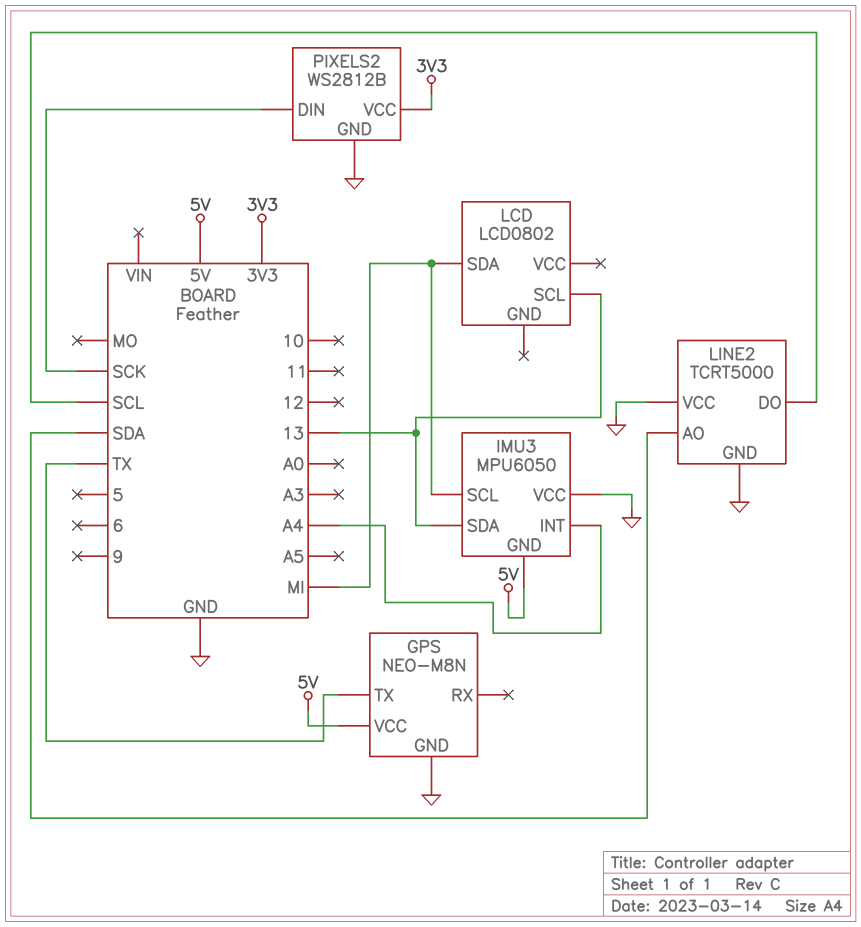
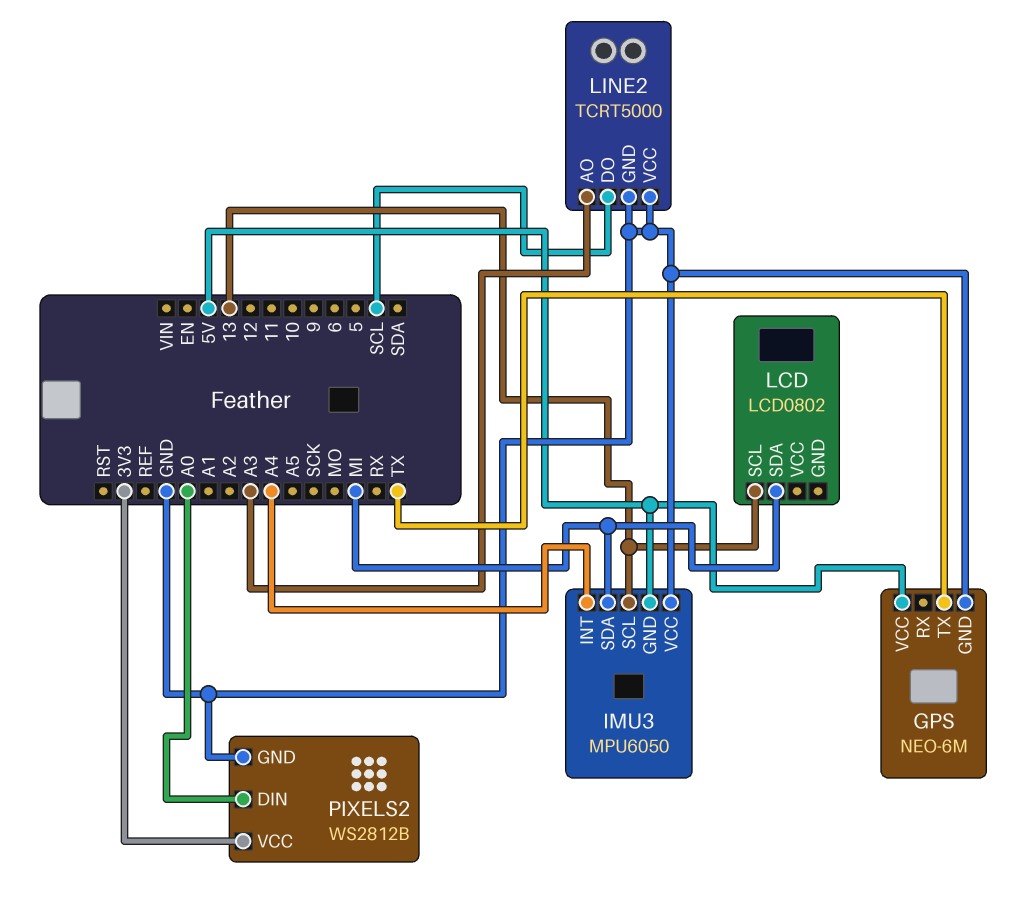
GPS: NEO-M8N -> NEO-6M
IMU3 pin SCL: MI -> 13
IMU3 pin SDA: 13 -> MI
LINE2 pin AO: SDA -> A3
PIXELS2 pin DIN: SCK -> A0

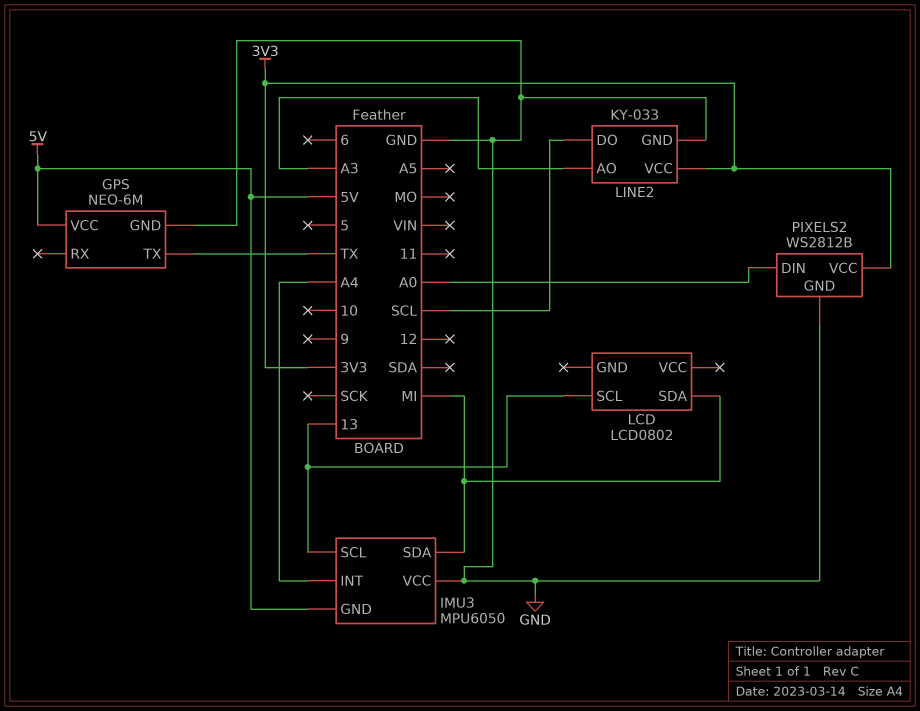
LINE2: TCRT5000 -> KY-033
LINE2 pin VCC: GND -> 3V3

